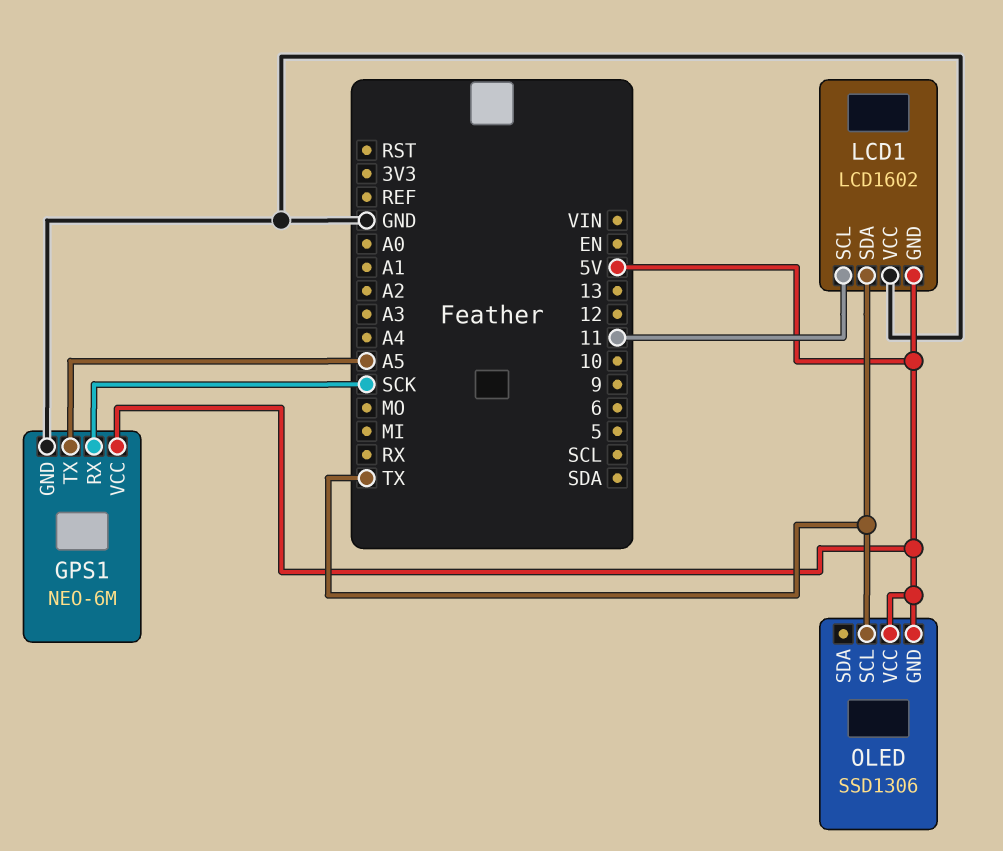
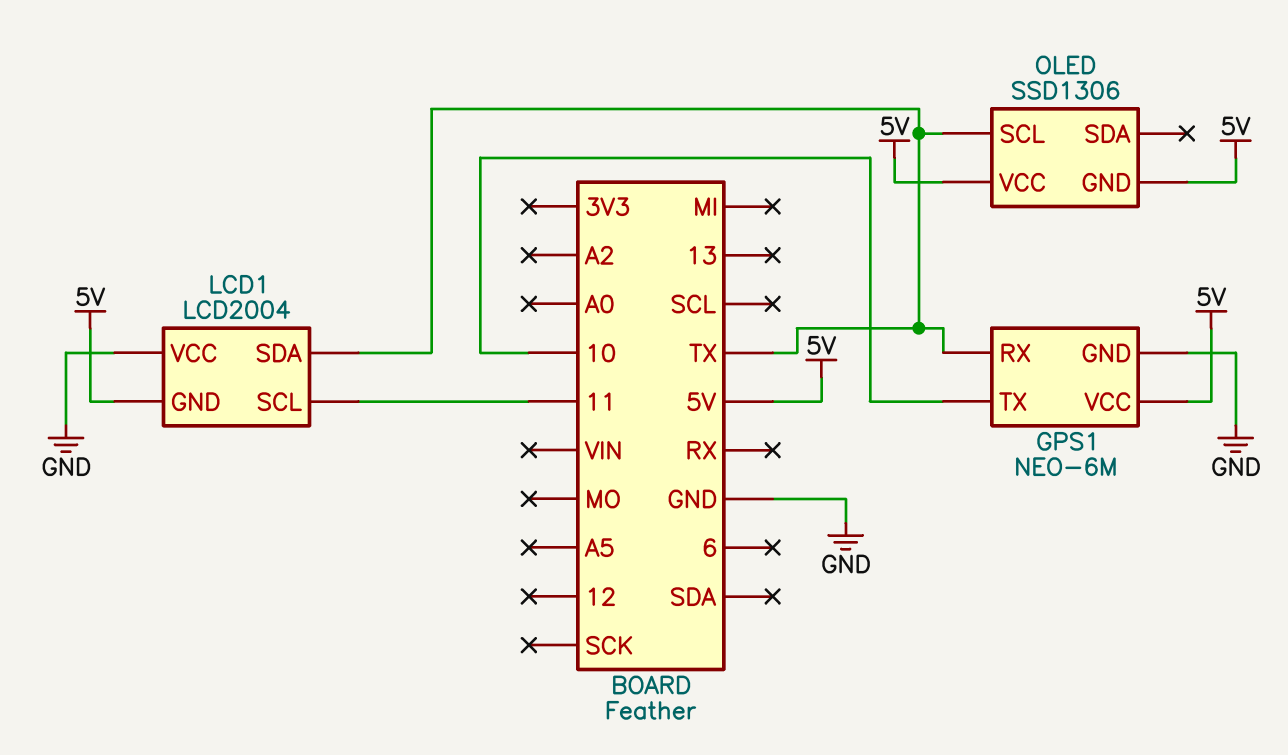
GPS1 pin RX: SCK -> TX
GPS1 pin TX: A5 -> 10
LCD1: LCD1602 -> LCD2004

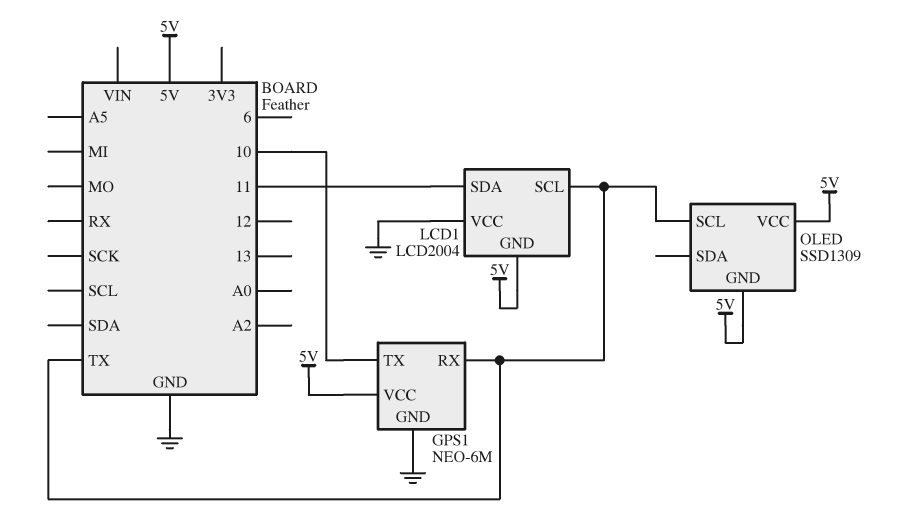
LCD1 pin SCL: 11 -> TX
LCD1 pin SDA: TX -> 11
OLED: SSD1306 -> SSD1309

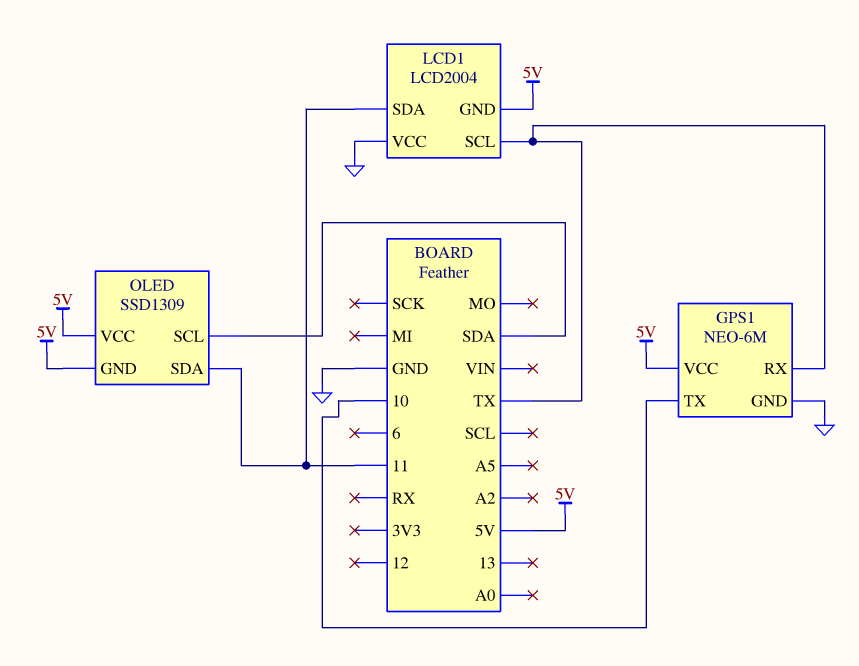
OLED pin SCL: TX -> SDA
OLED pin SDA: none -> 11

